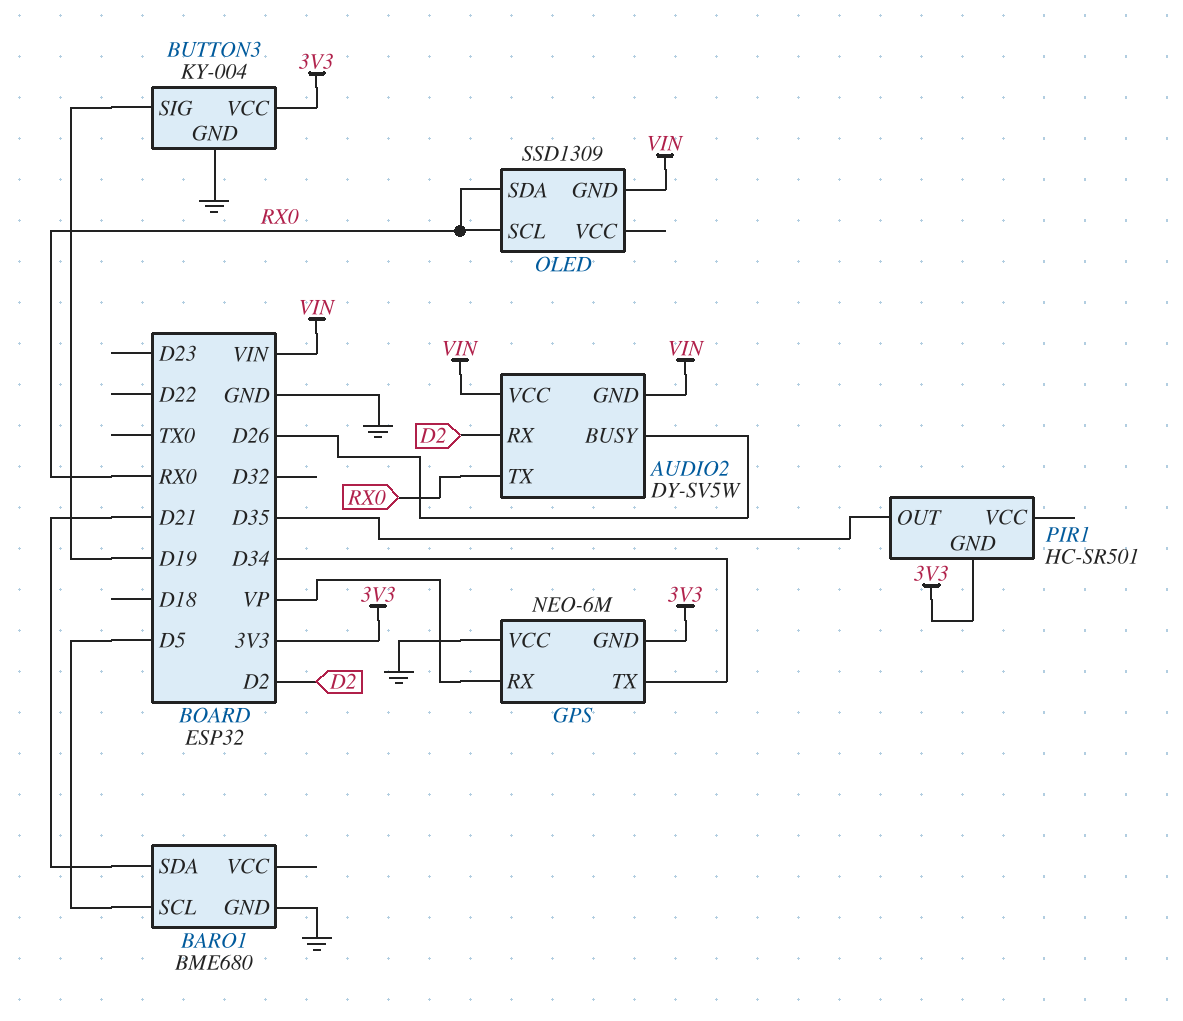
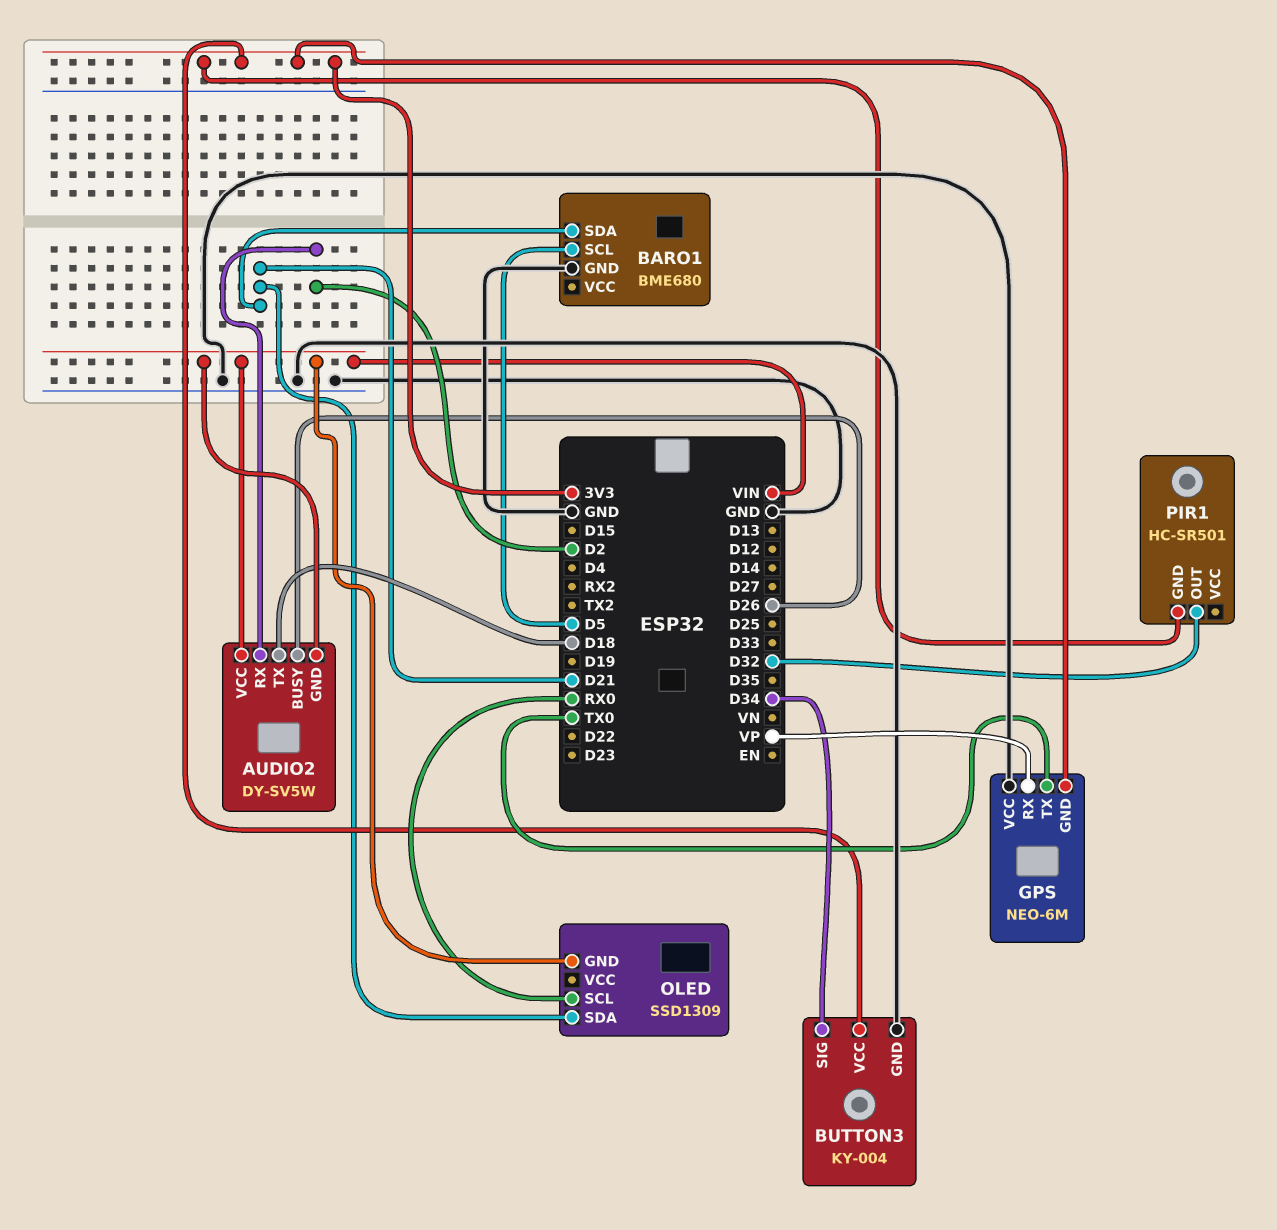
AUDIO2 pin TX: RX0 -> D18
BUTTON3 pin SIG: D19 -> D34
GPS pin TX: D34 -> TX0
OLED pin SDA: RX0 -> D21
PIR1 pin OUT: D35 -> D32

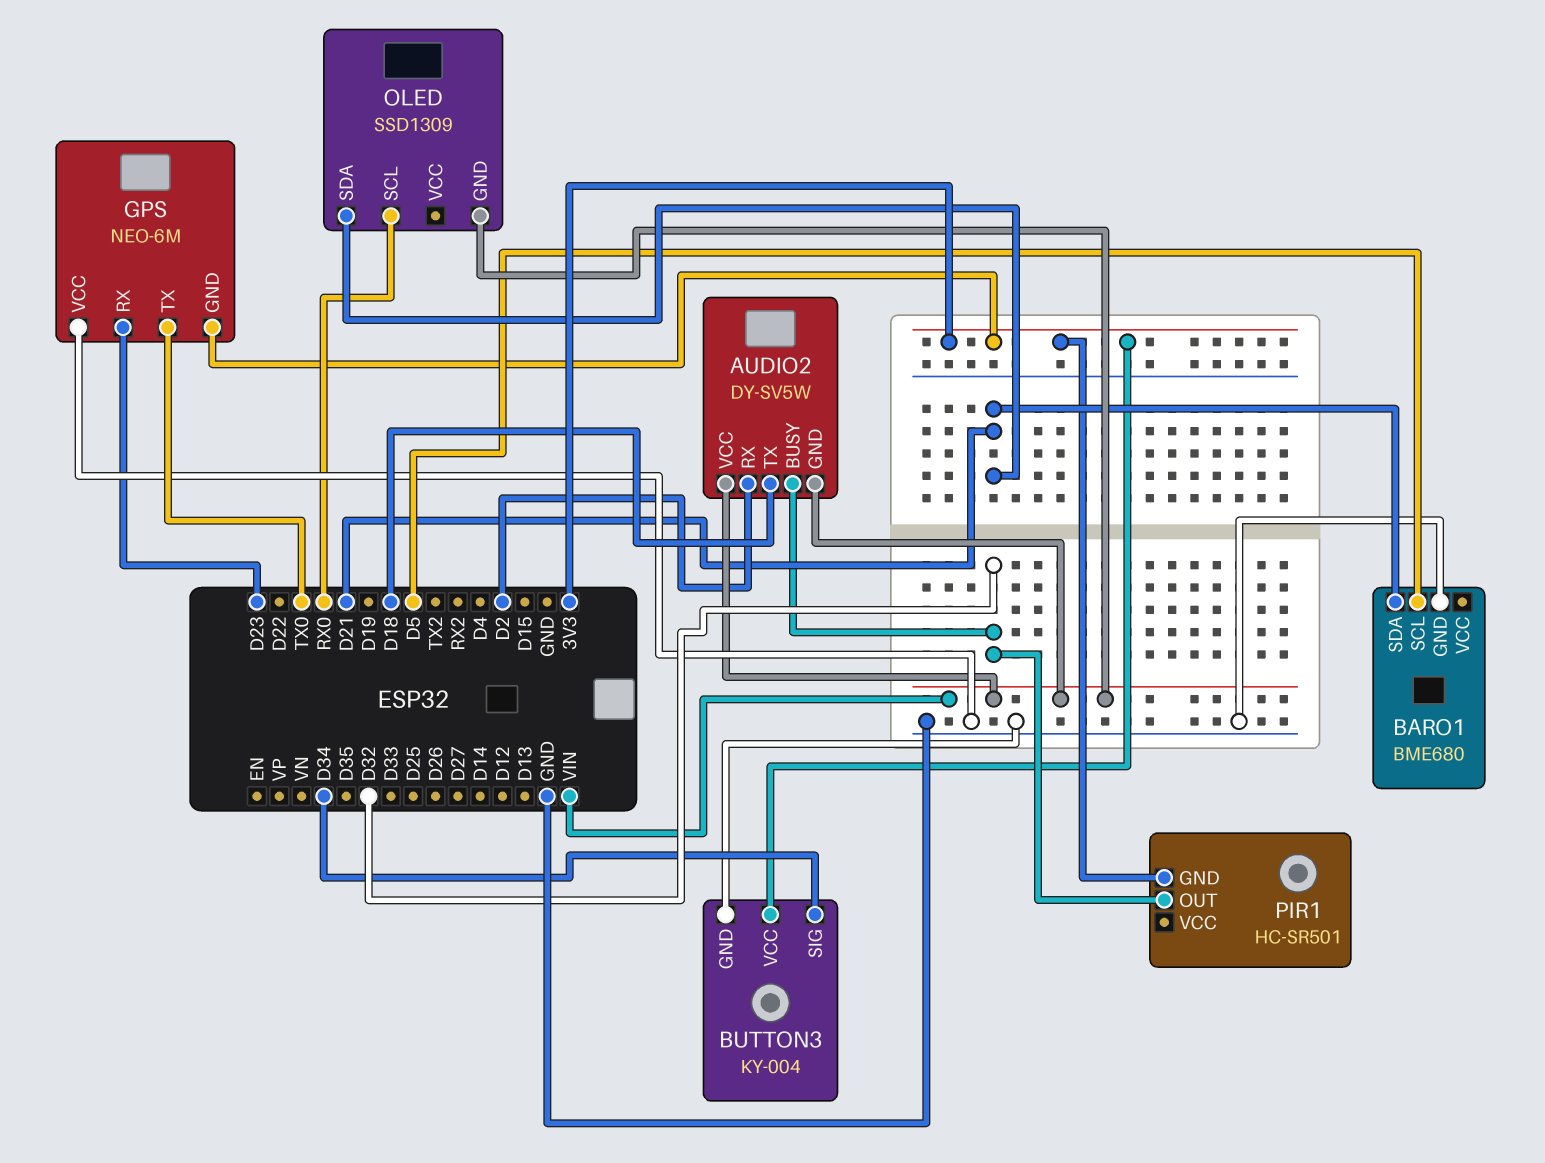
AUDIO2 pin BUSY: D26 -> D32
GPS pin RX: VP -> D23

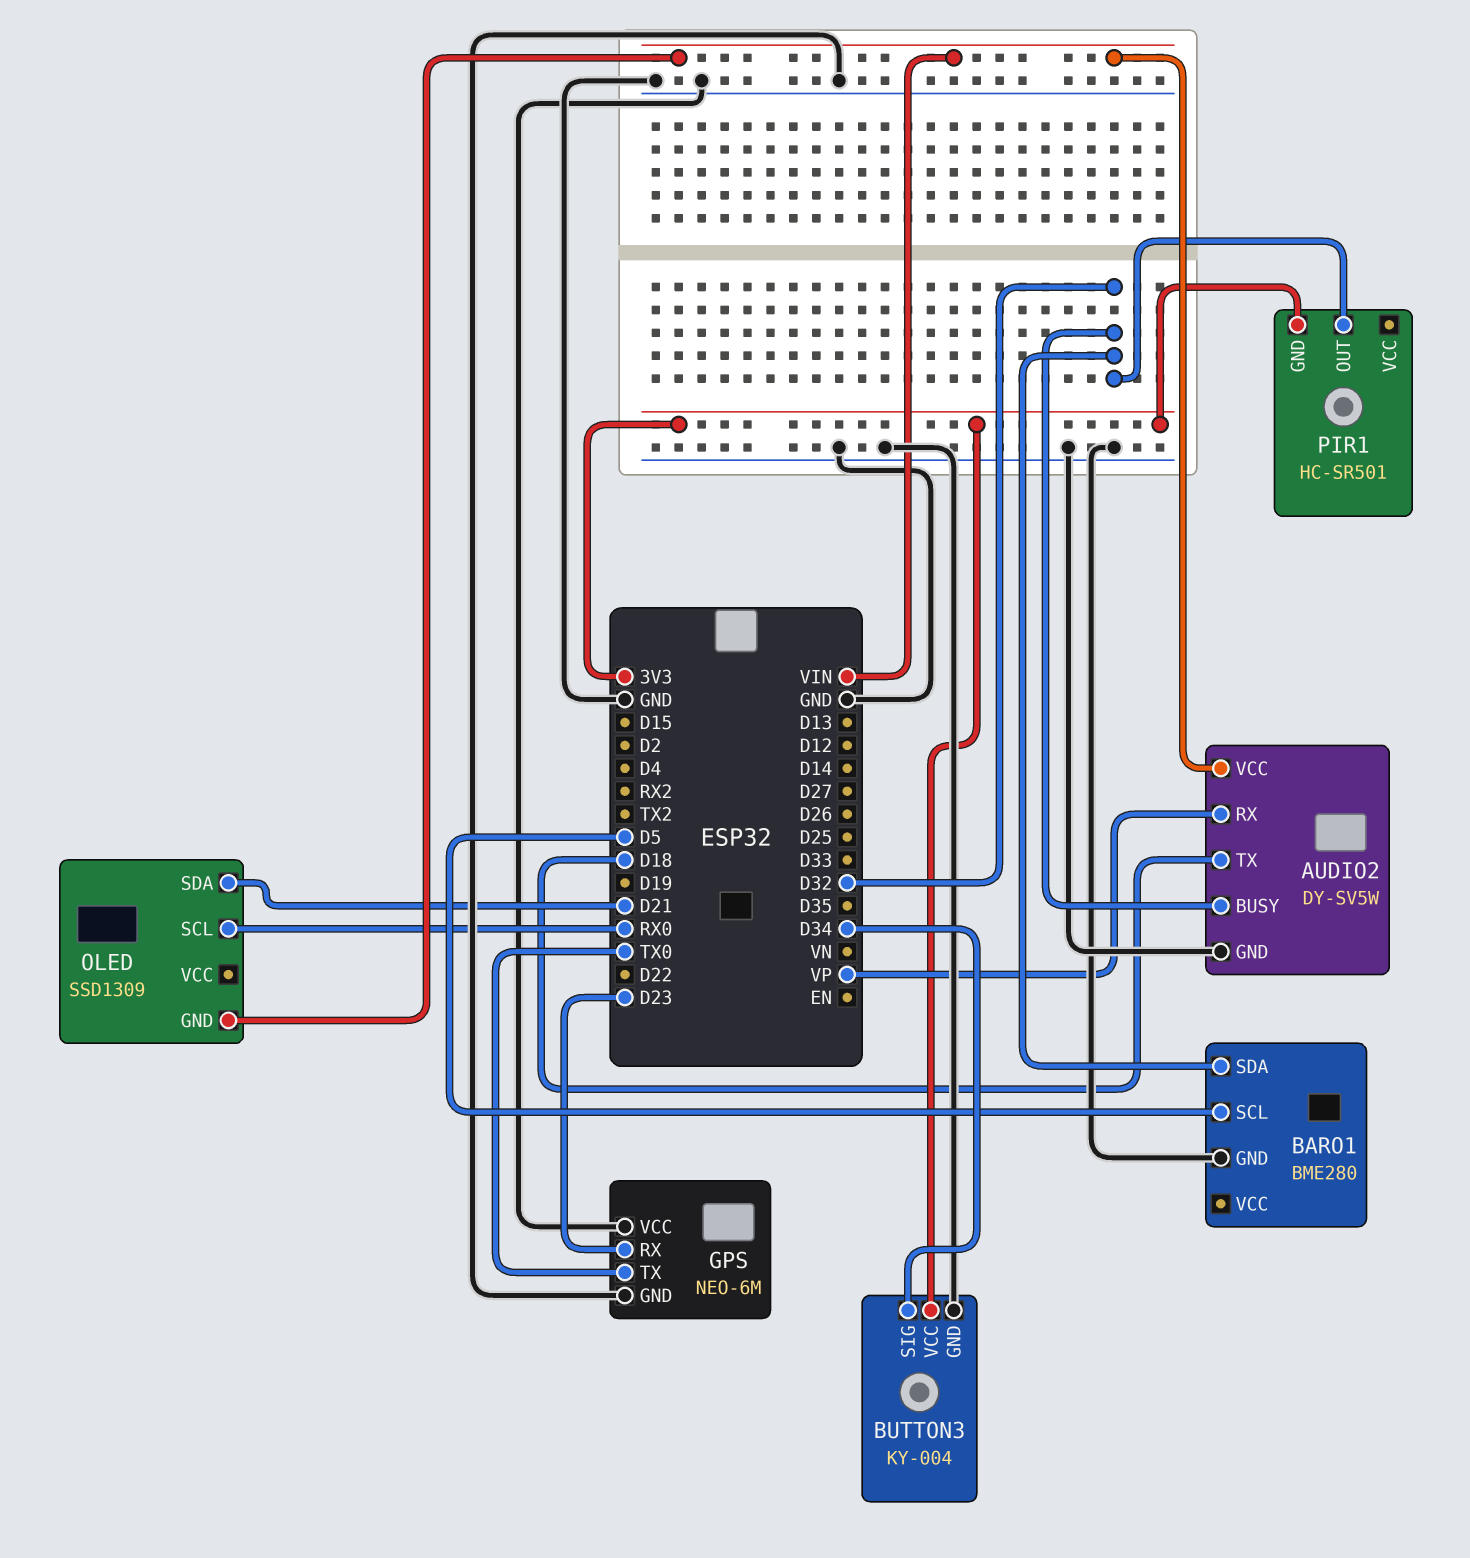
AUDIO2 pin GND: VIN -> GND
AUDIO2 pin RX: D2 -> VP
BARO1: BME680 -> BME280
BARO1 pin SDA: D21 -> D32
GPS pin GND: 3V3 -> GND

